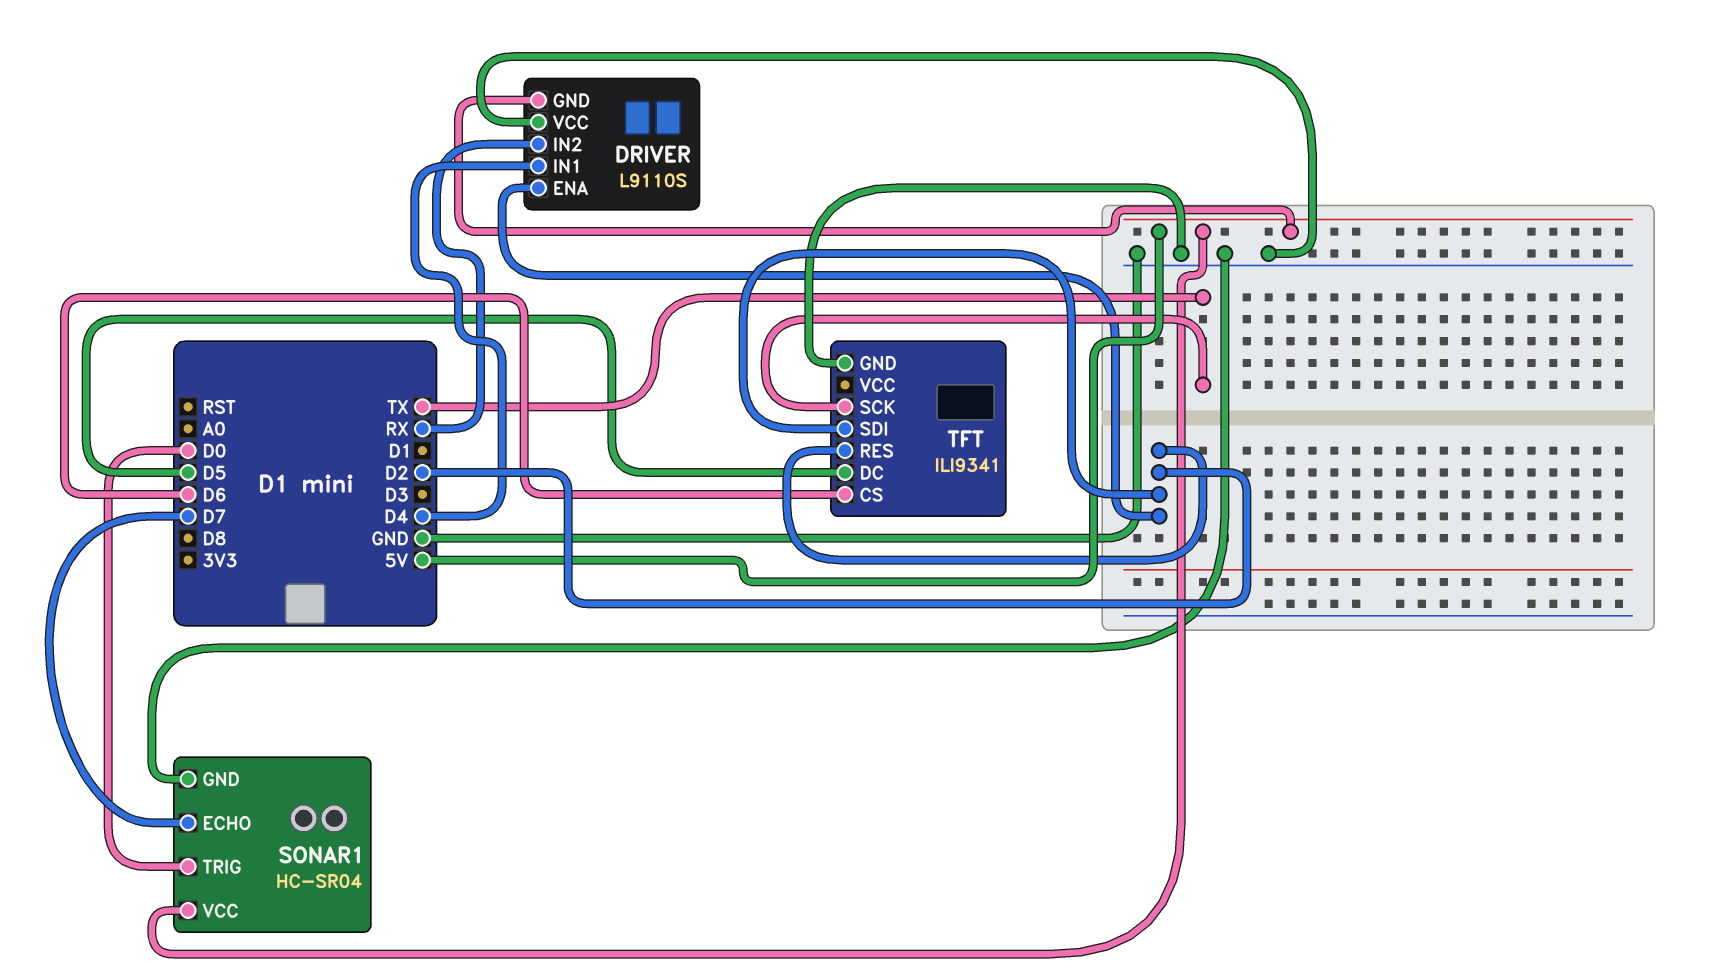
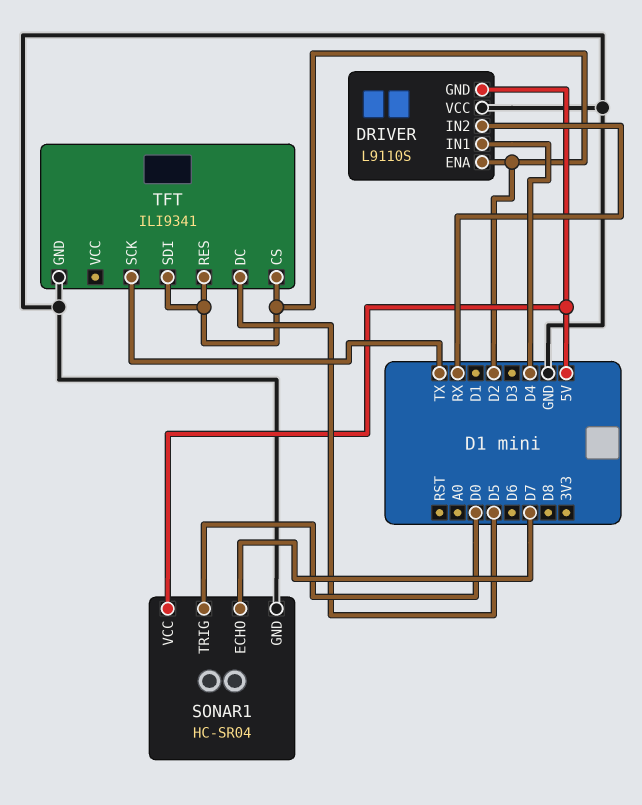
TFT pin CS: D6 -> D2

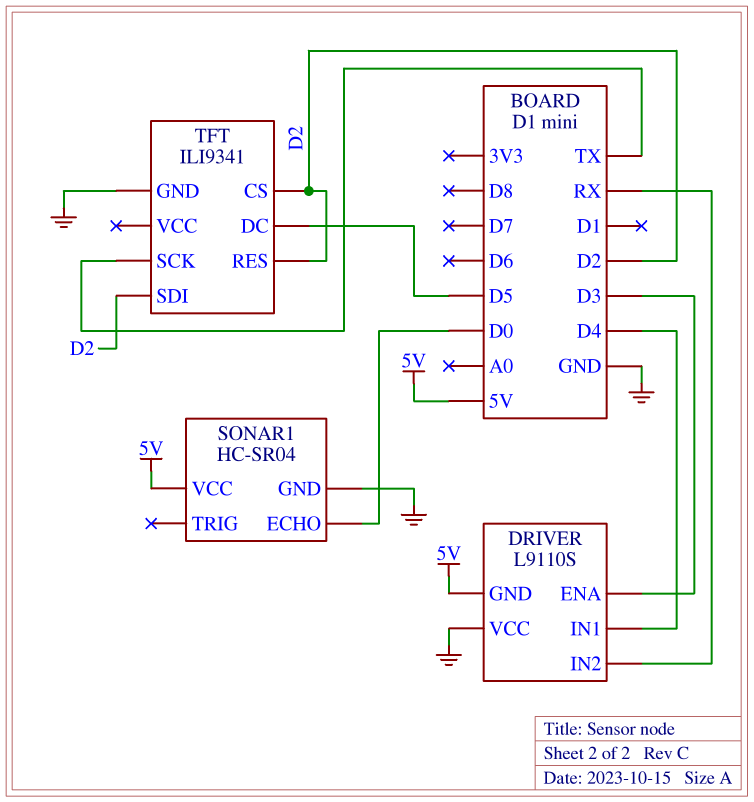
DRIVER pin ENA: D2 -> D3
SONAR1 pin ECHO: D7 -> D0
SONAR1 pin TRIG: D0 -> none

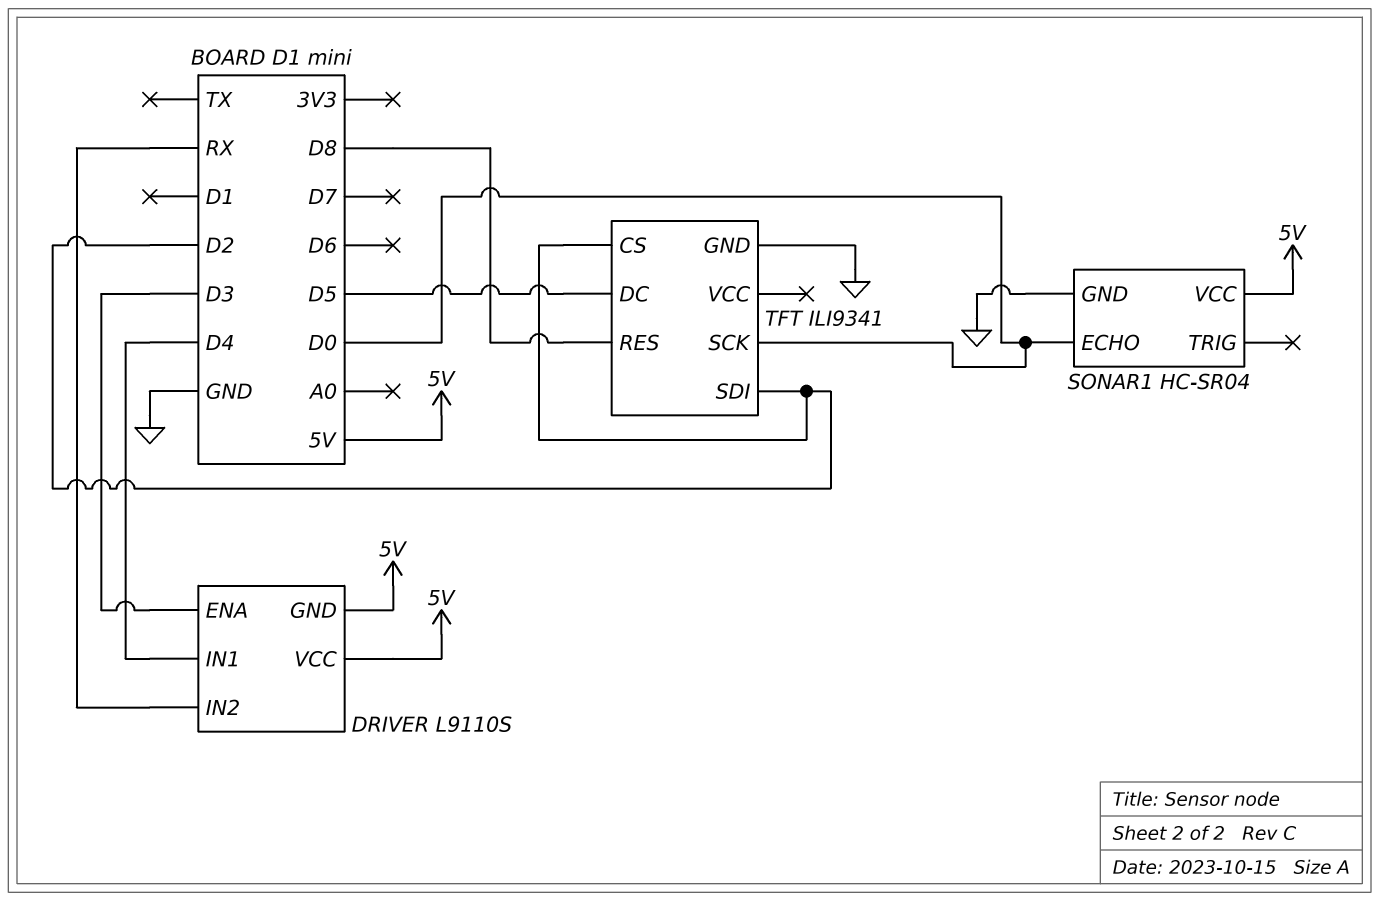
DRIVER pin VCC: GND -> 5V
TFT pin RES: D2 -> D8
TFT pin SCK: TX -> D0

